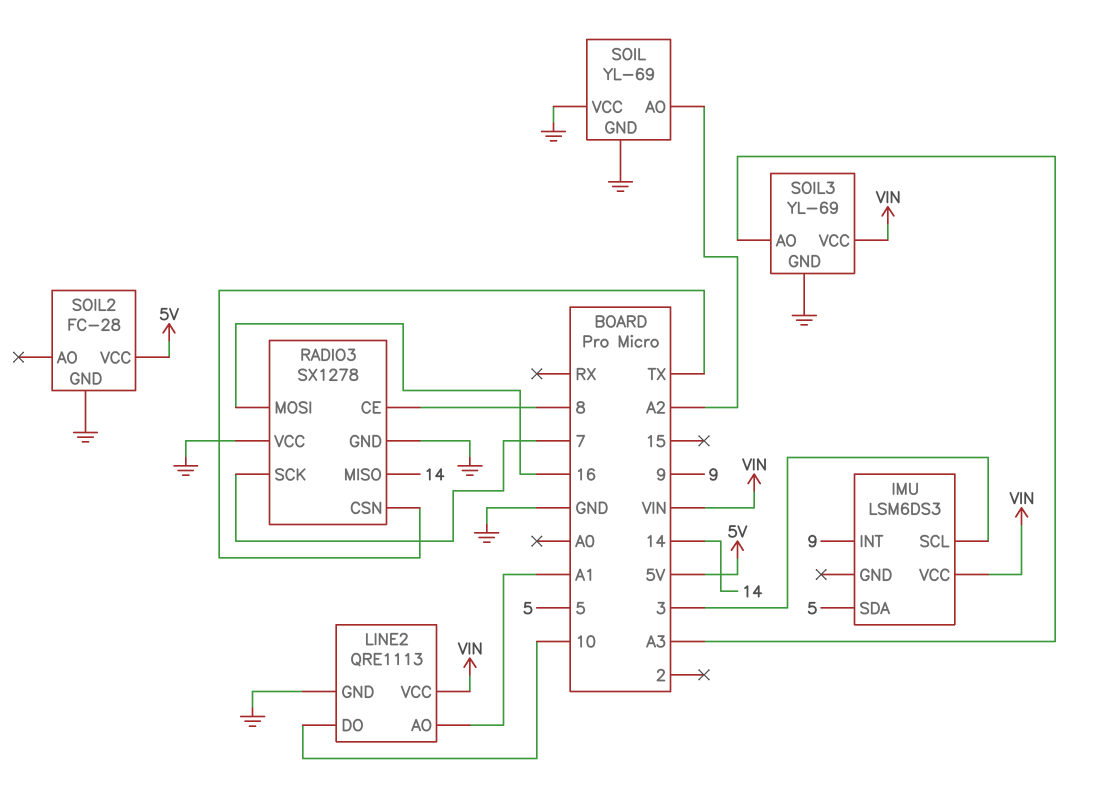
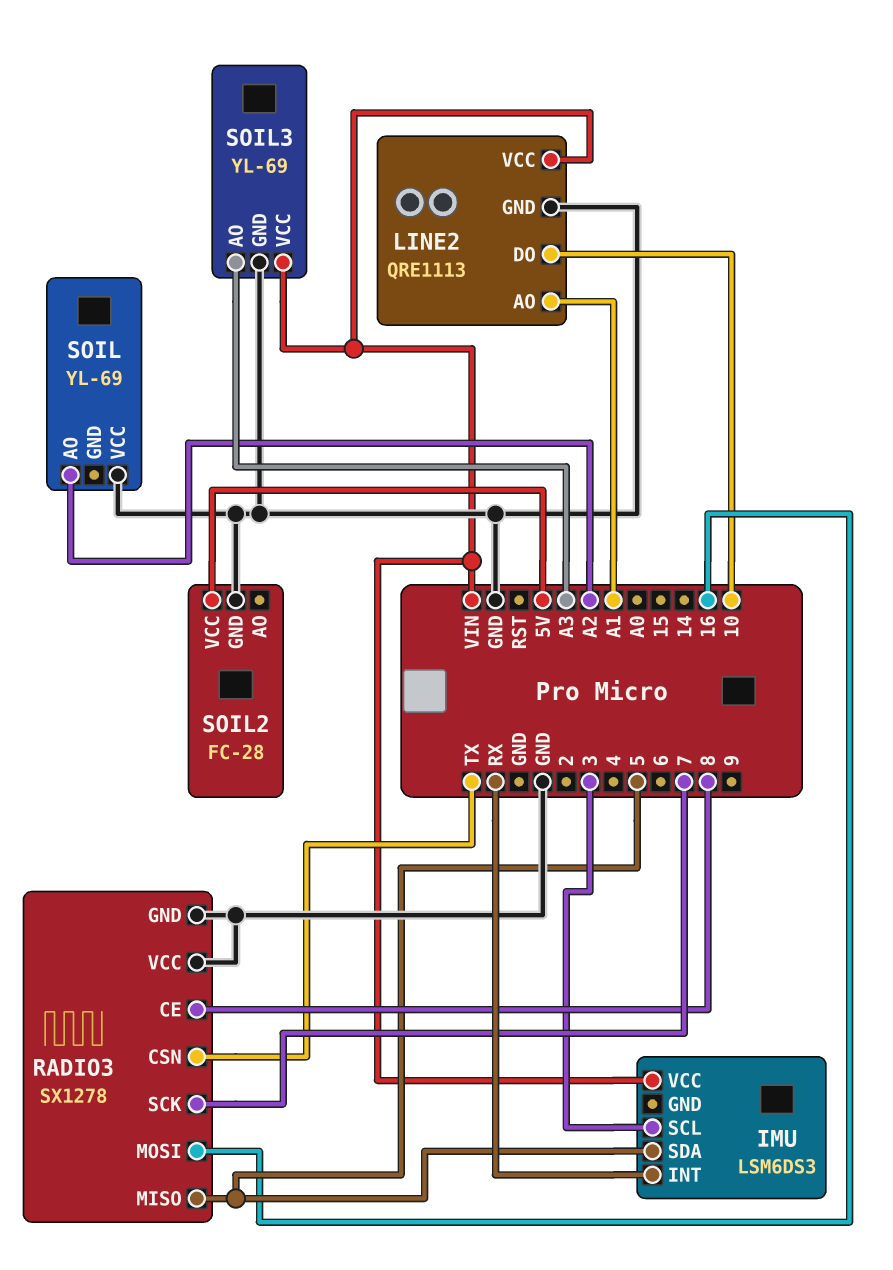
IMU pin INT: 9 -> RX
RADIO3 pin MISO: 14 -> 5
SOIL pin GND: GND -> none

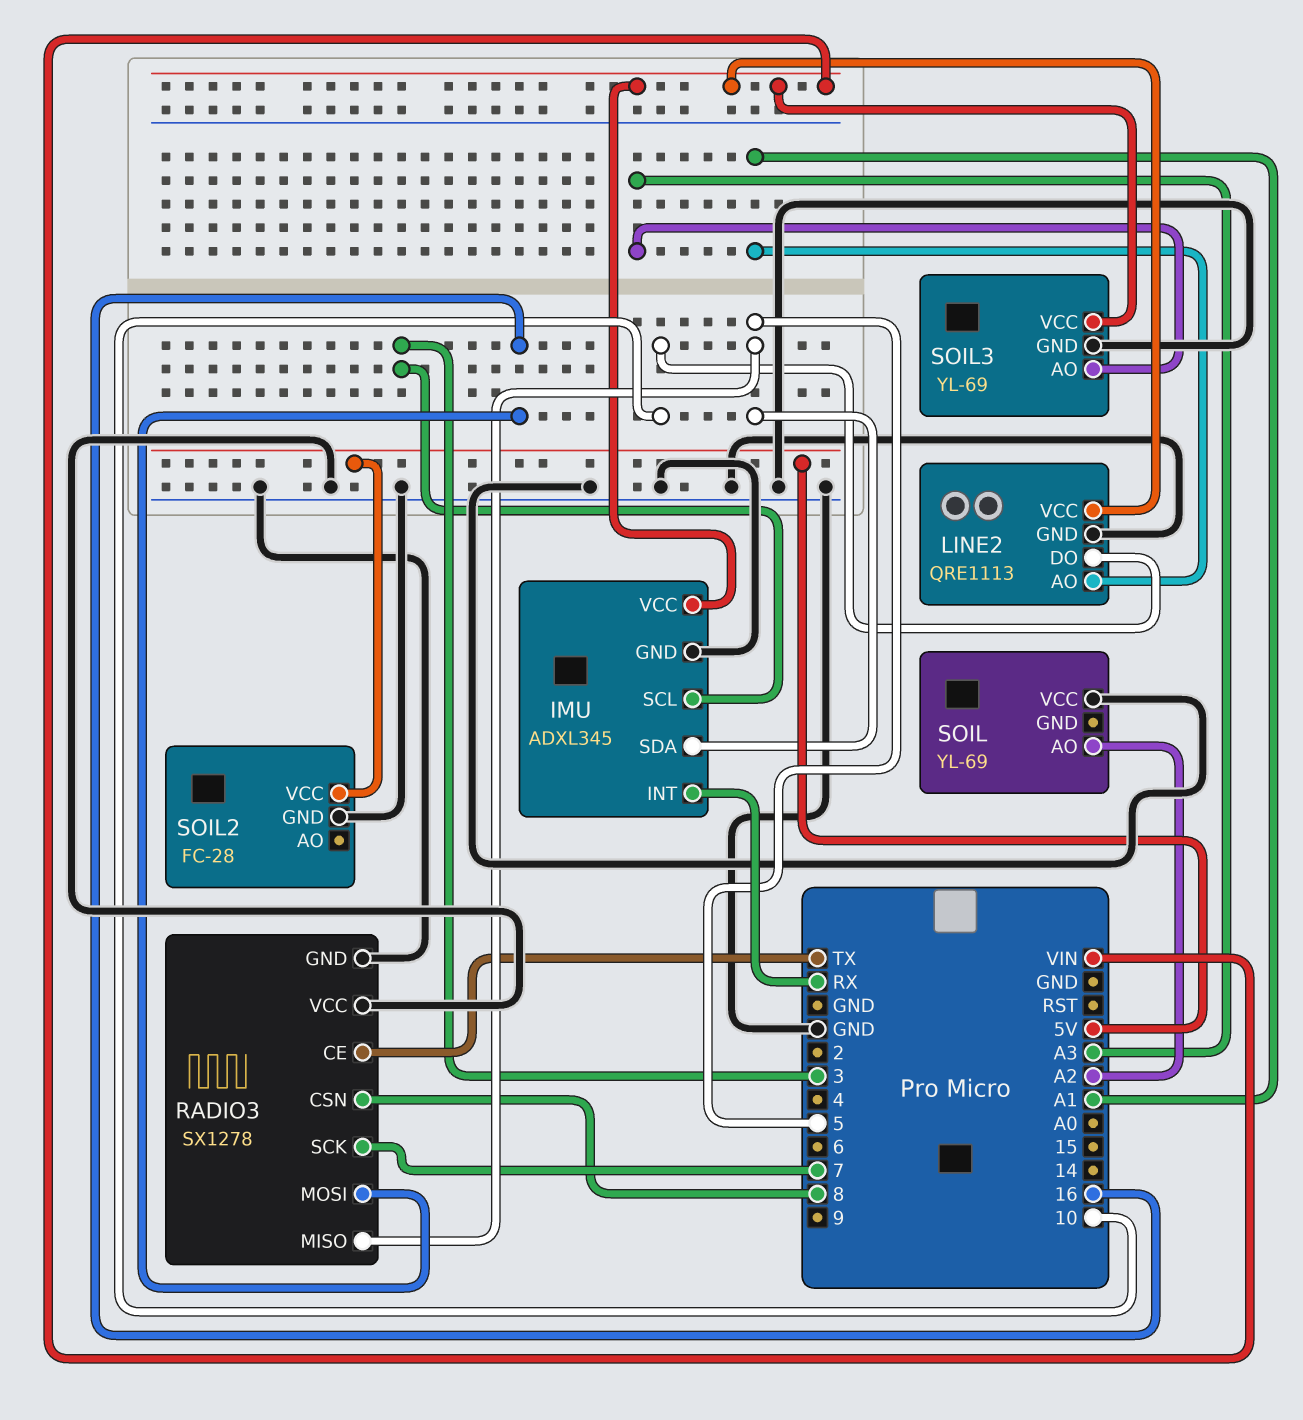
IMU: LSM6DS3 -> ADXL345
IMU pin GND: none -> GND
RADIO3 pin CE: 8 -> TX
RADIO3 pin CSN: TX -> 8

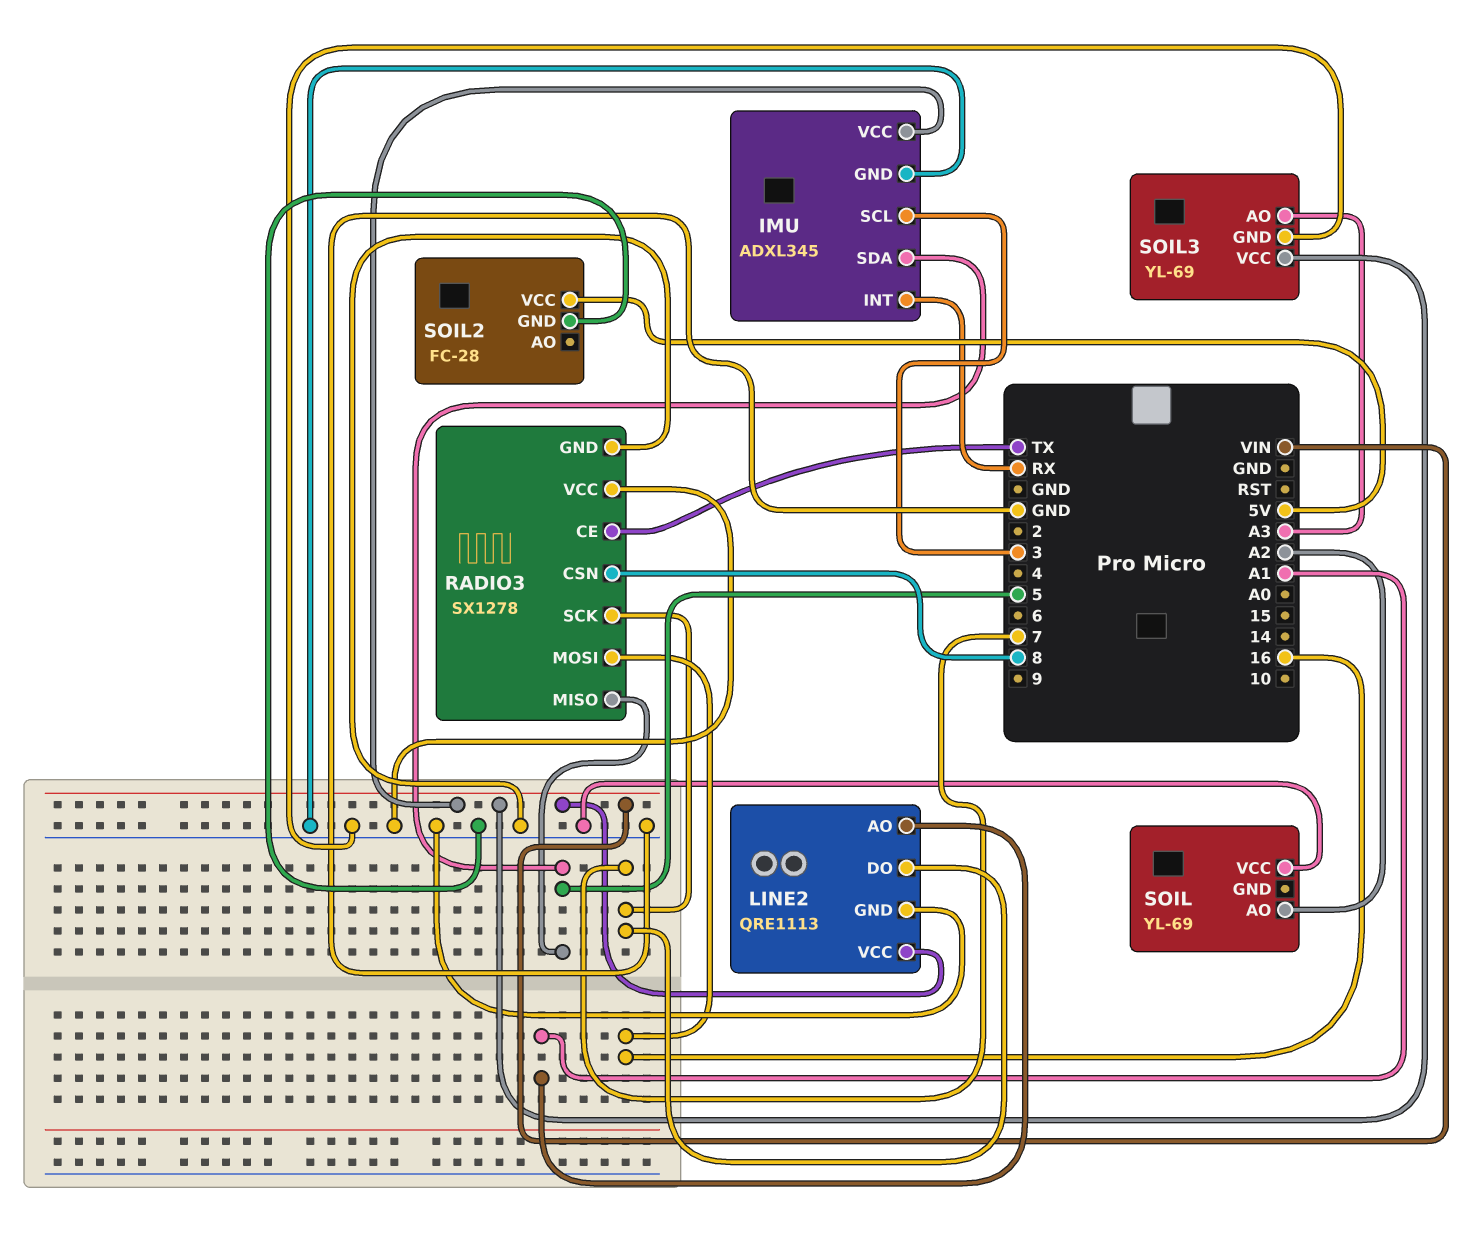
LINE2 pin DO: 10 -> 7

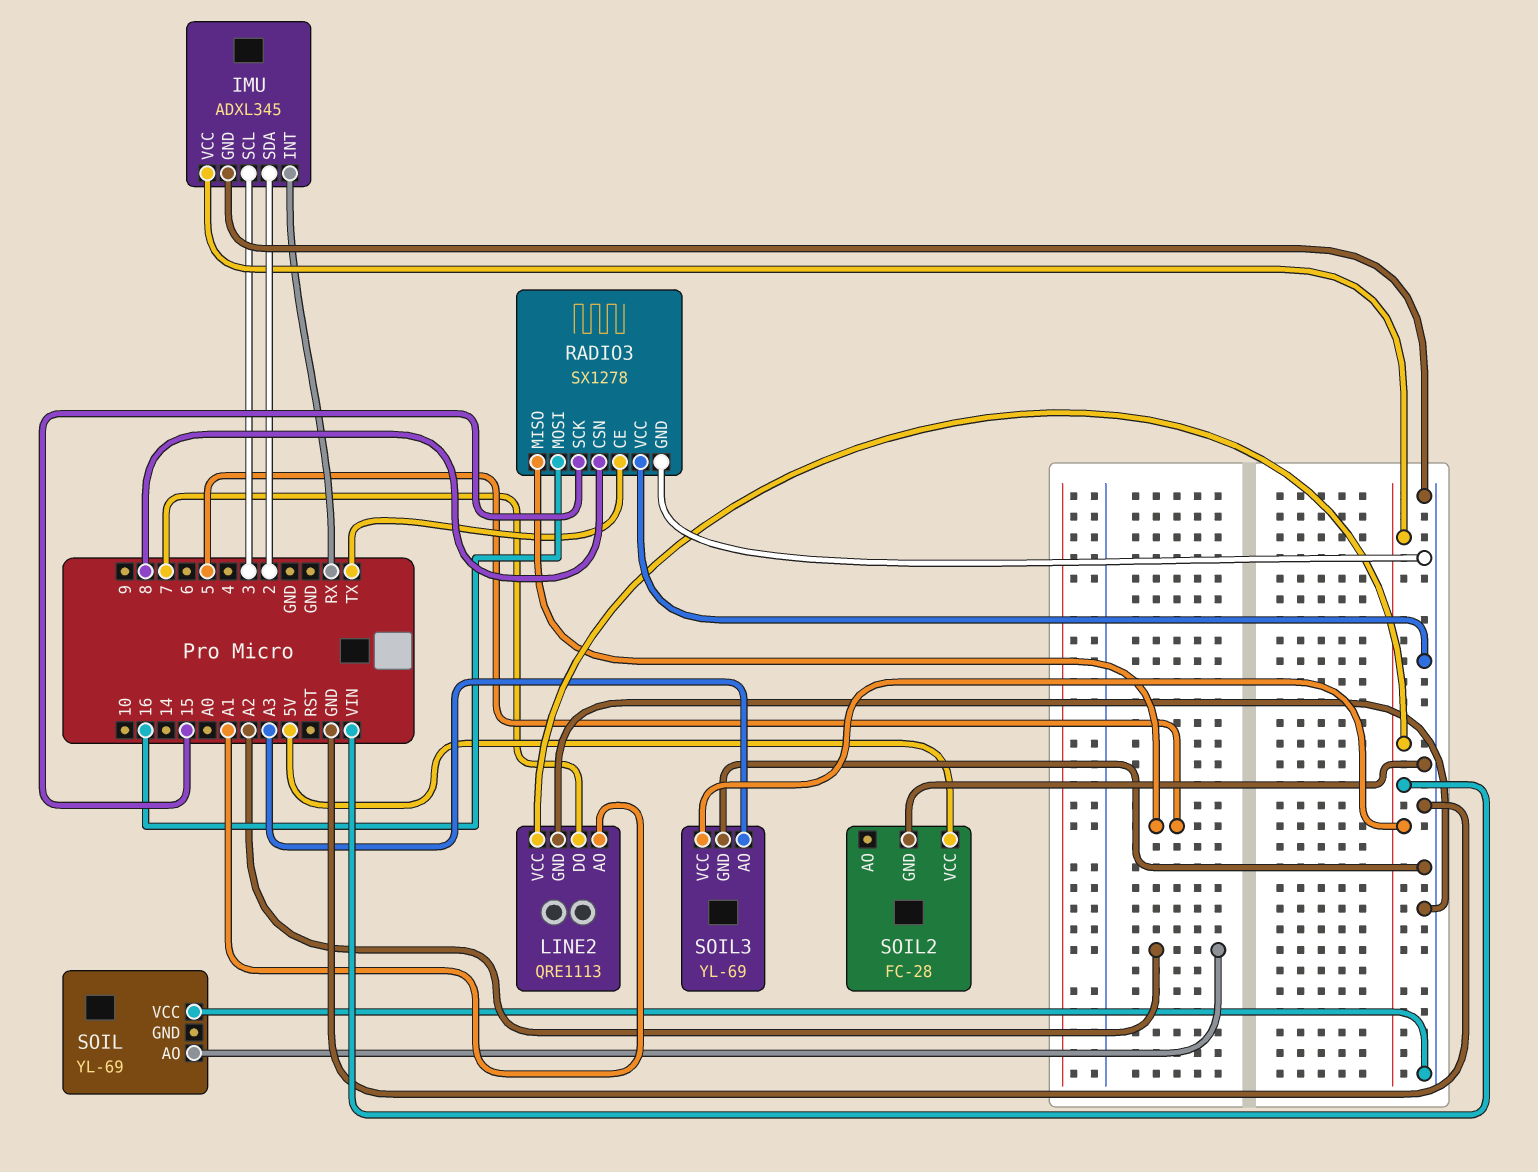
IMU pin SDA: 5 -> 2
RADIO3 pin SCK: 7 -> 15

